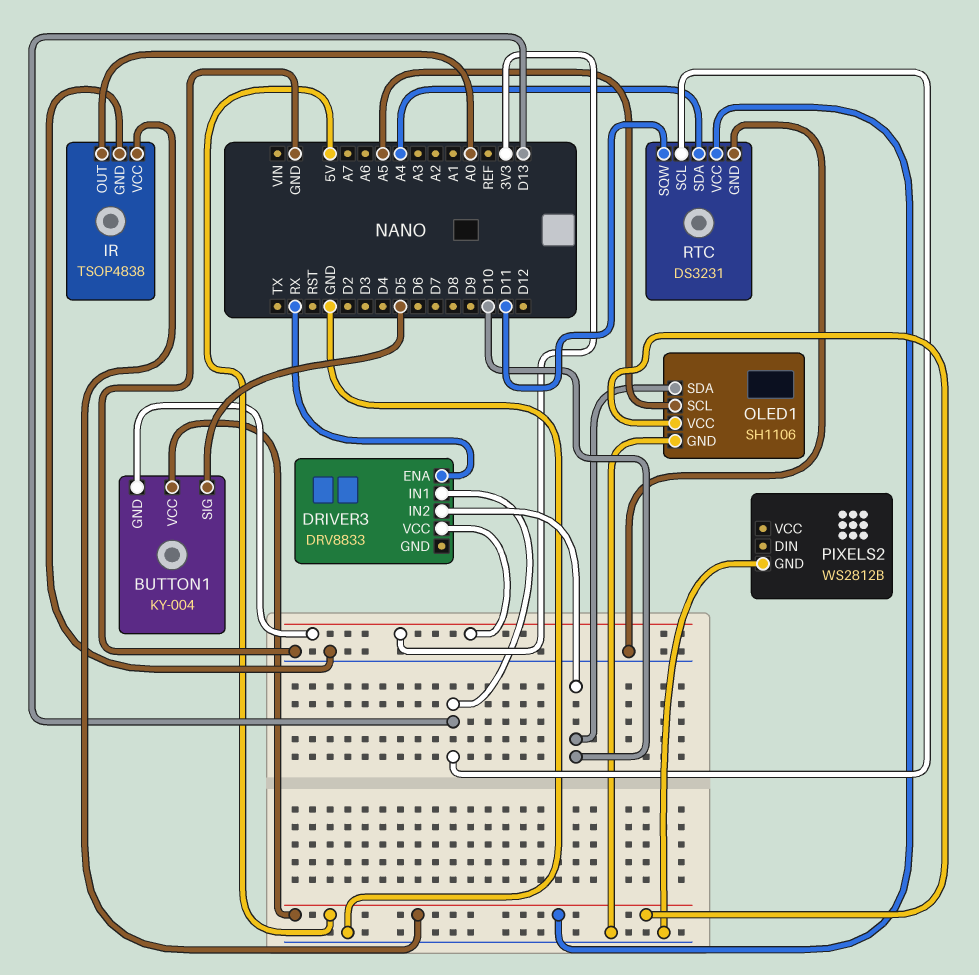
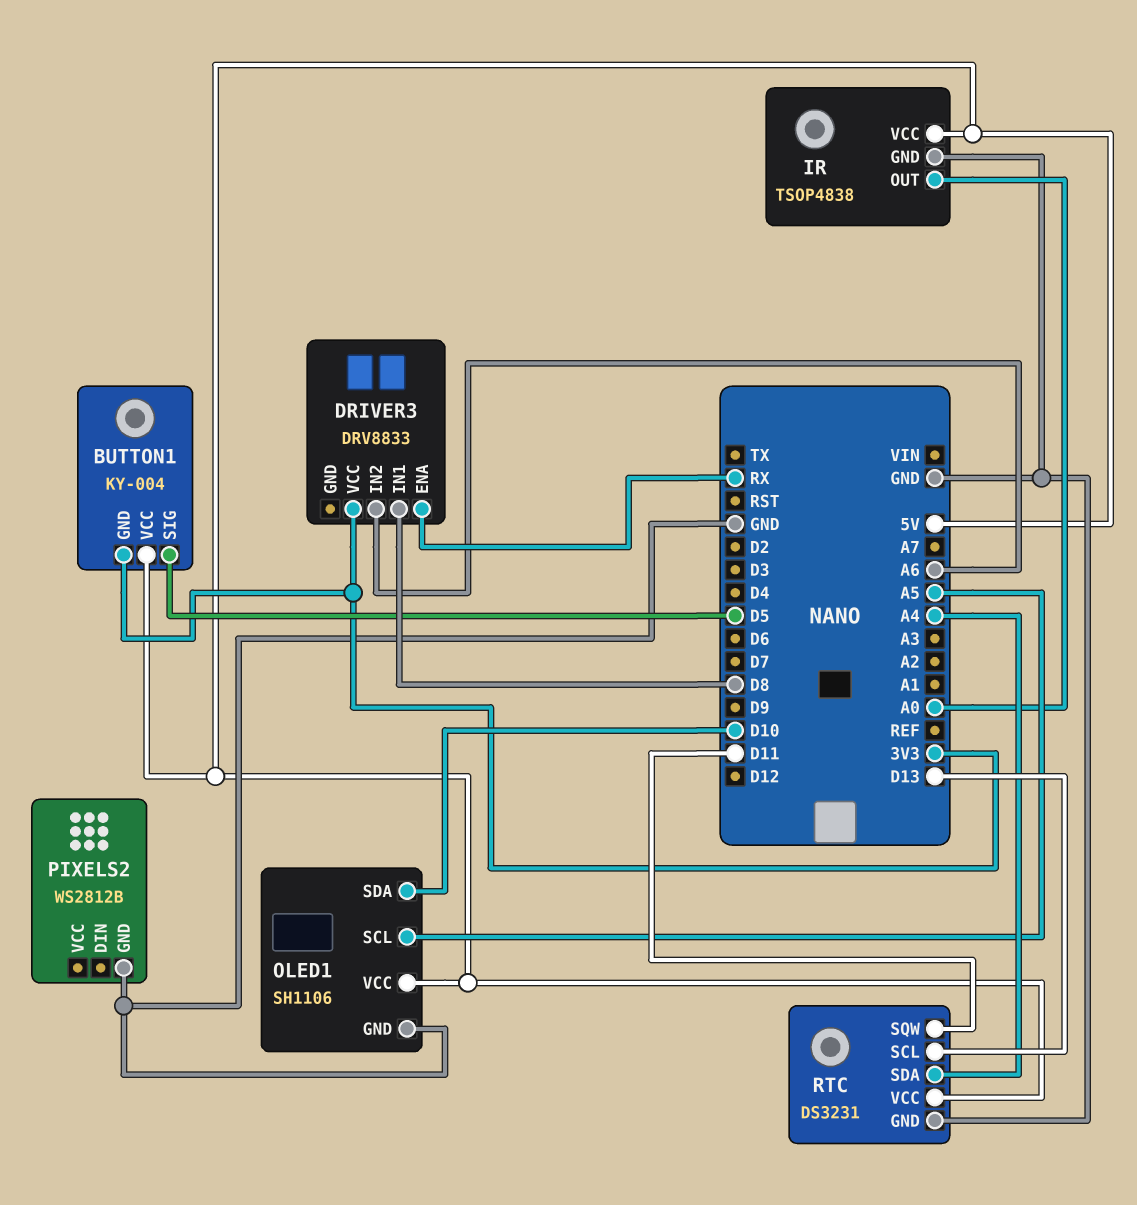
DRIVER3 pin IN1: D13 -> D8
DRIVER3 pin IN2: D10 -> A6

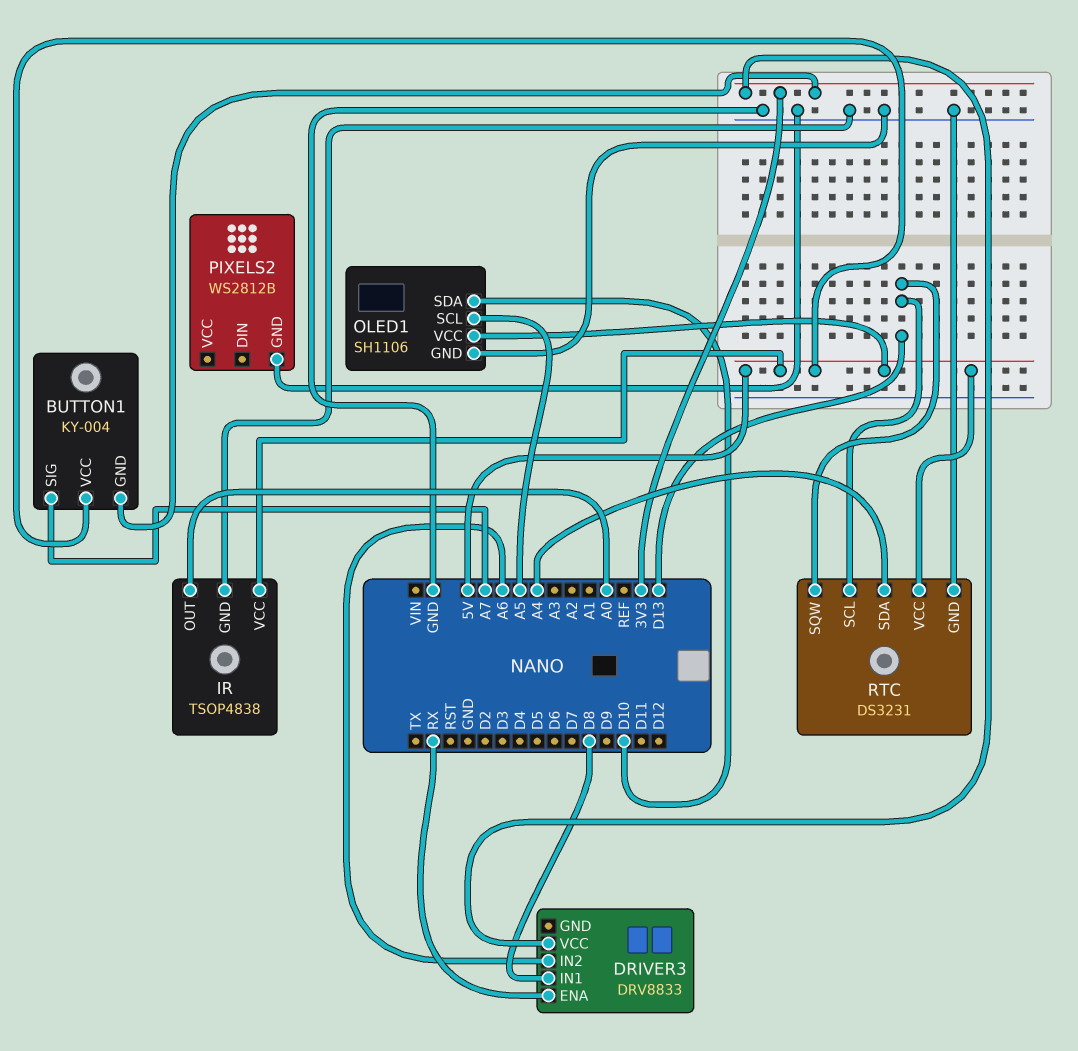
BUTTON1 pin SIG: D5 -> A7
RTC pin SQW: D11 -> D13

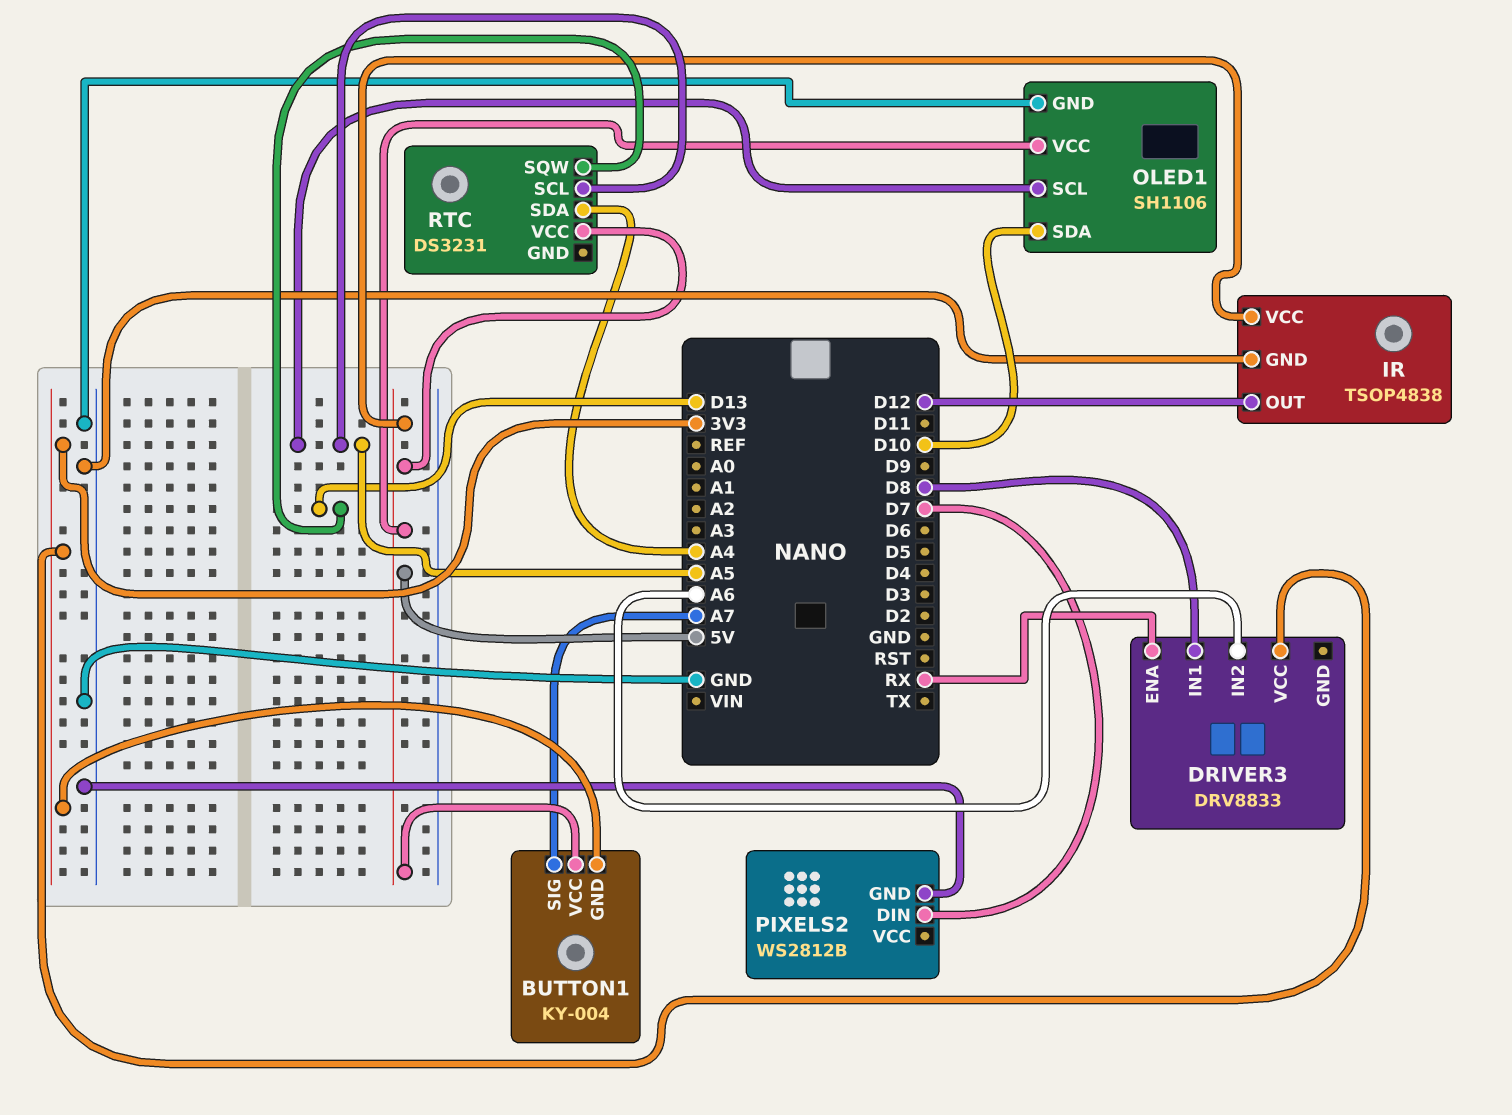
IR pin OUT: A0 -> D12
PIXELS2 pin DIN: none -> D7
RTC pin GND: GND -> none
RTC pin SCL: D13 -> A5

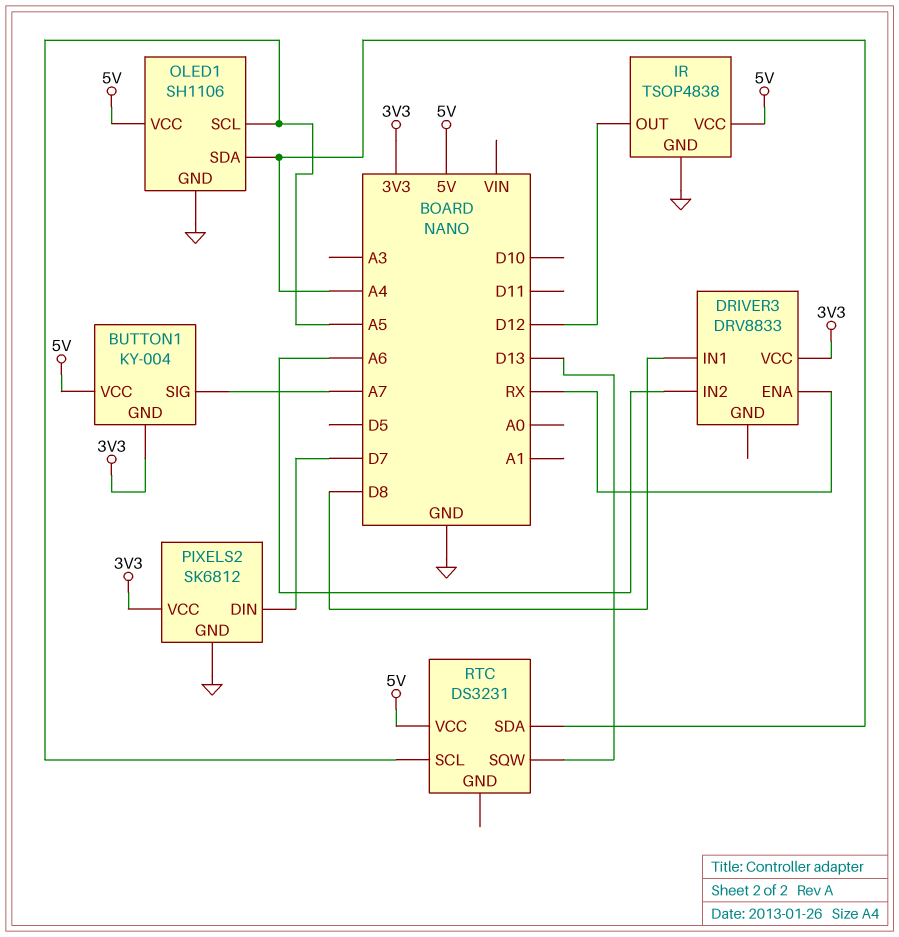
OLED1 pin SDA: D10 -> A4
PIXELS2: WS2812B -> SK6812
PIXELS2 pin VCC: none -> 3V3

